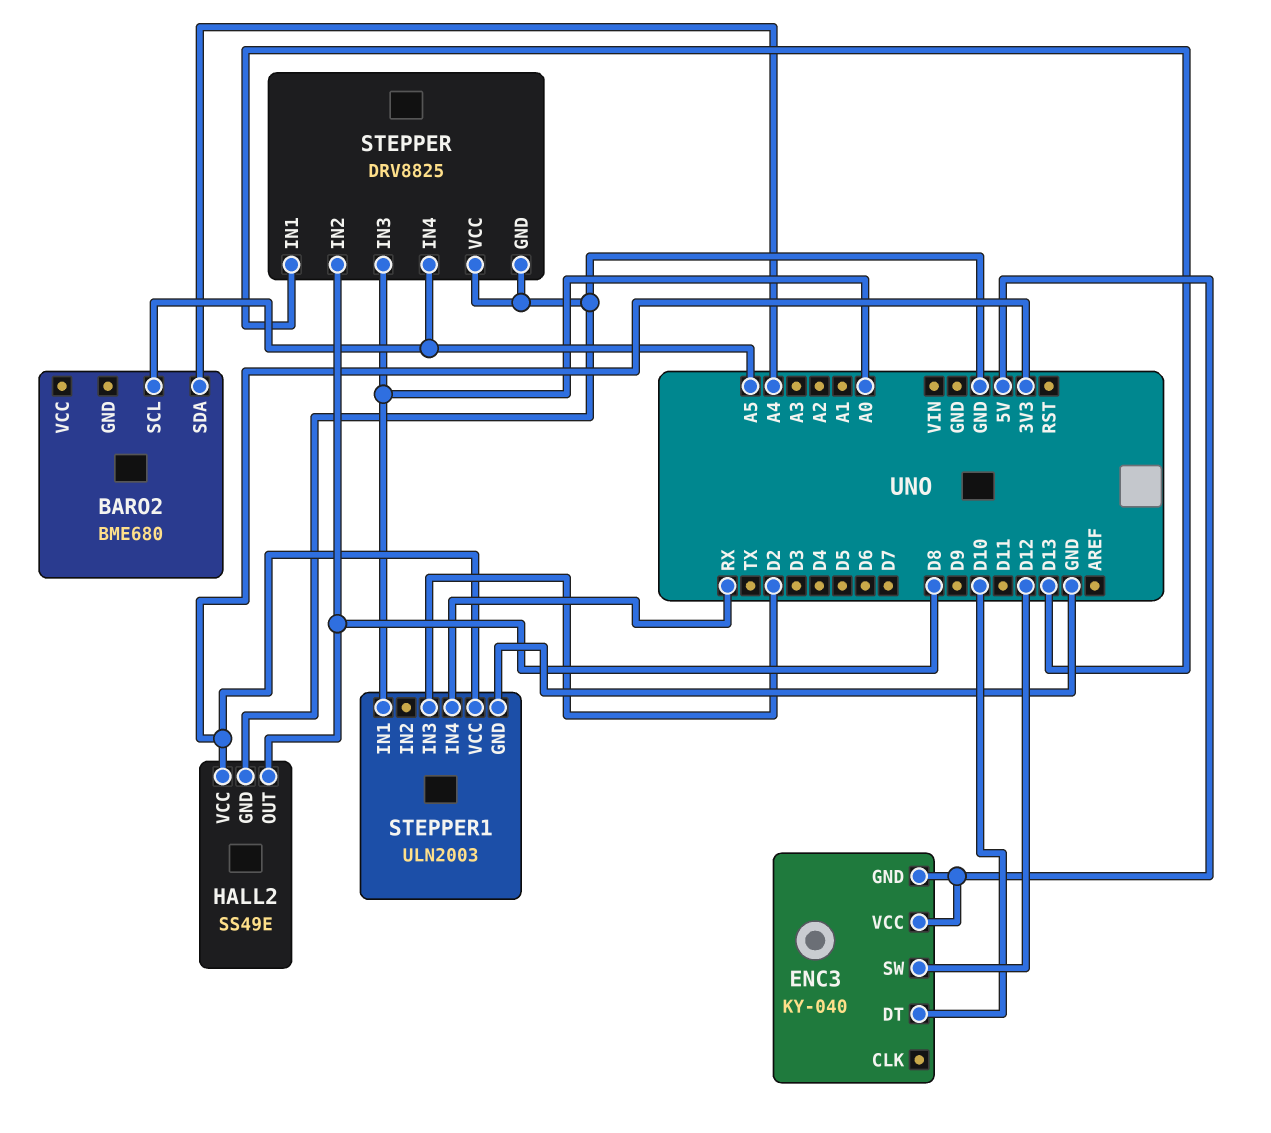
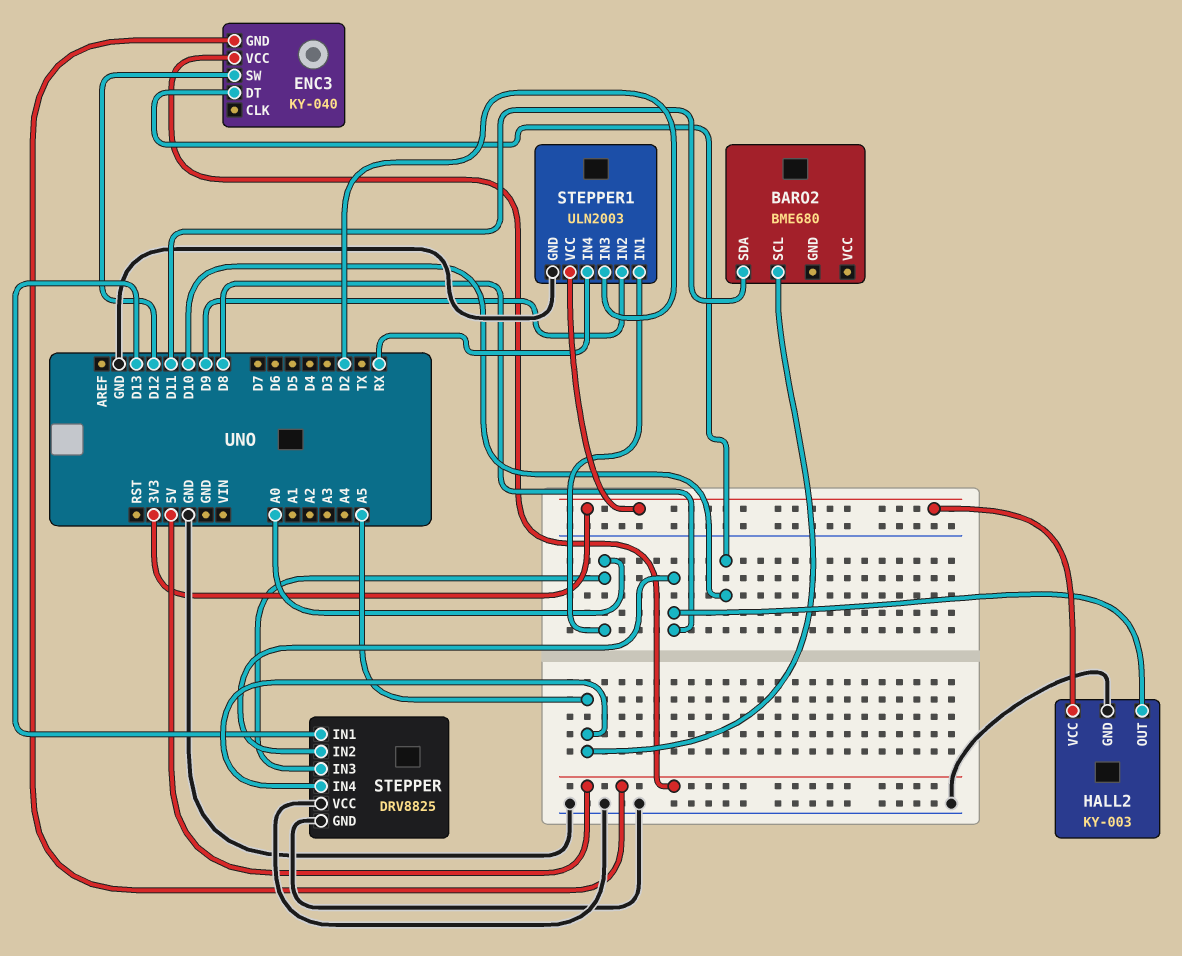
BARO2 pin SDA: A4 -> D11
HALL2: SS49E -> KY-003
STEPPER1 pin IN2: none -> D9

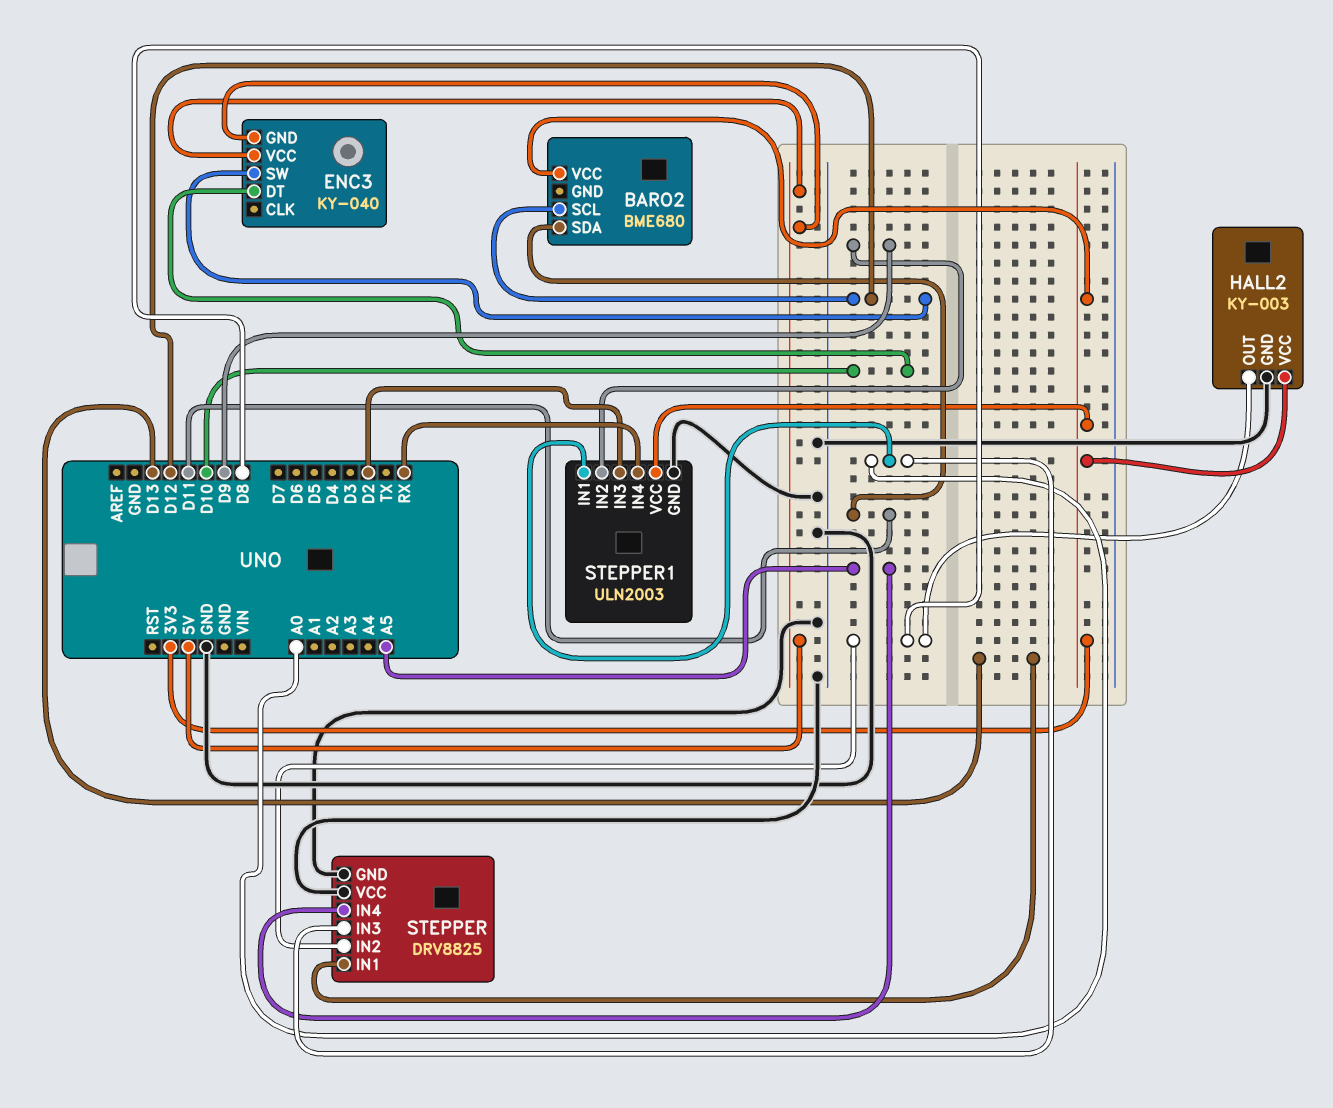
BARO2 pin SCL: A5 -> D12
BARO2 pin VCC: none -> 3V3

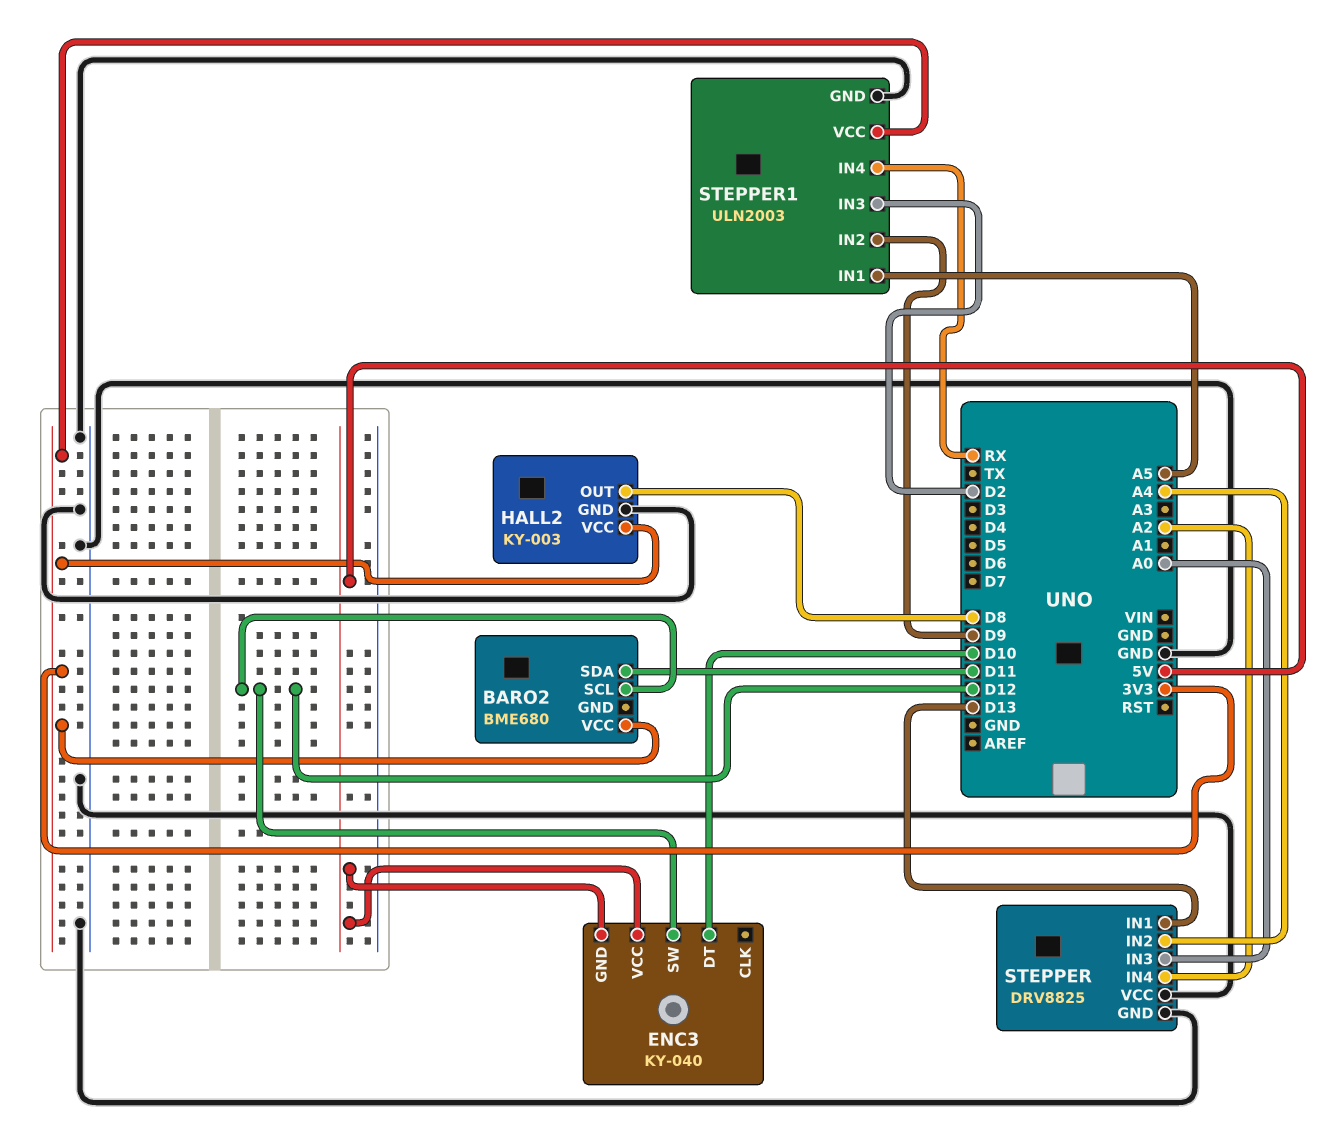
STEPPER pin IN2: D8 -> A4
STEPPER pin IN4: A5 -> A2
STEPPER1 pin IN1: A0 -> A5

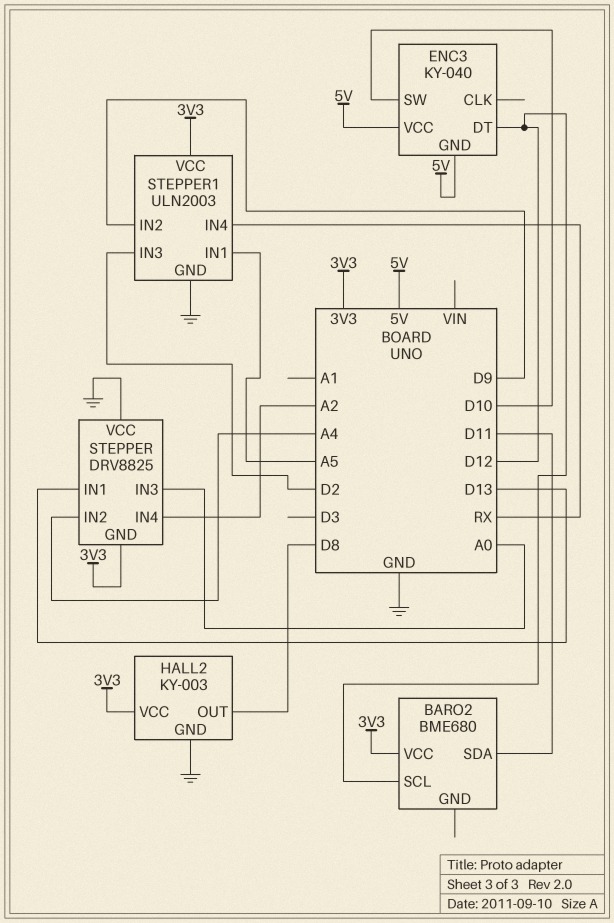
ENC3 pin DT: D10 -> D12
ENC3 pin SW: D12 -> D10
STEPPER pin GND: GND -> 3V3

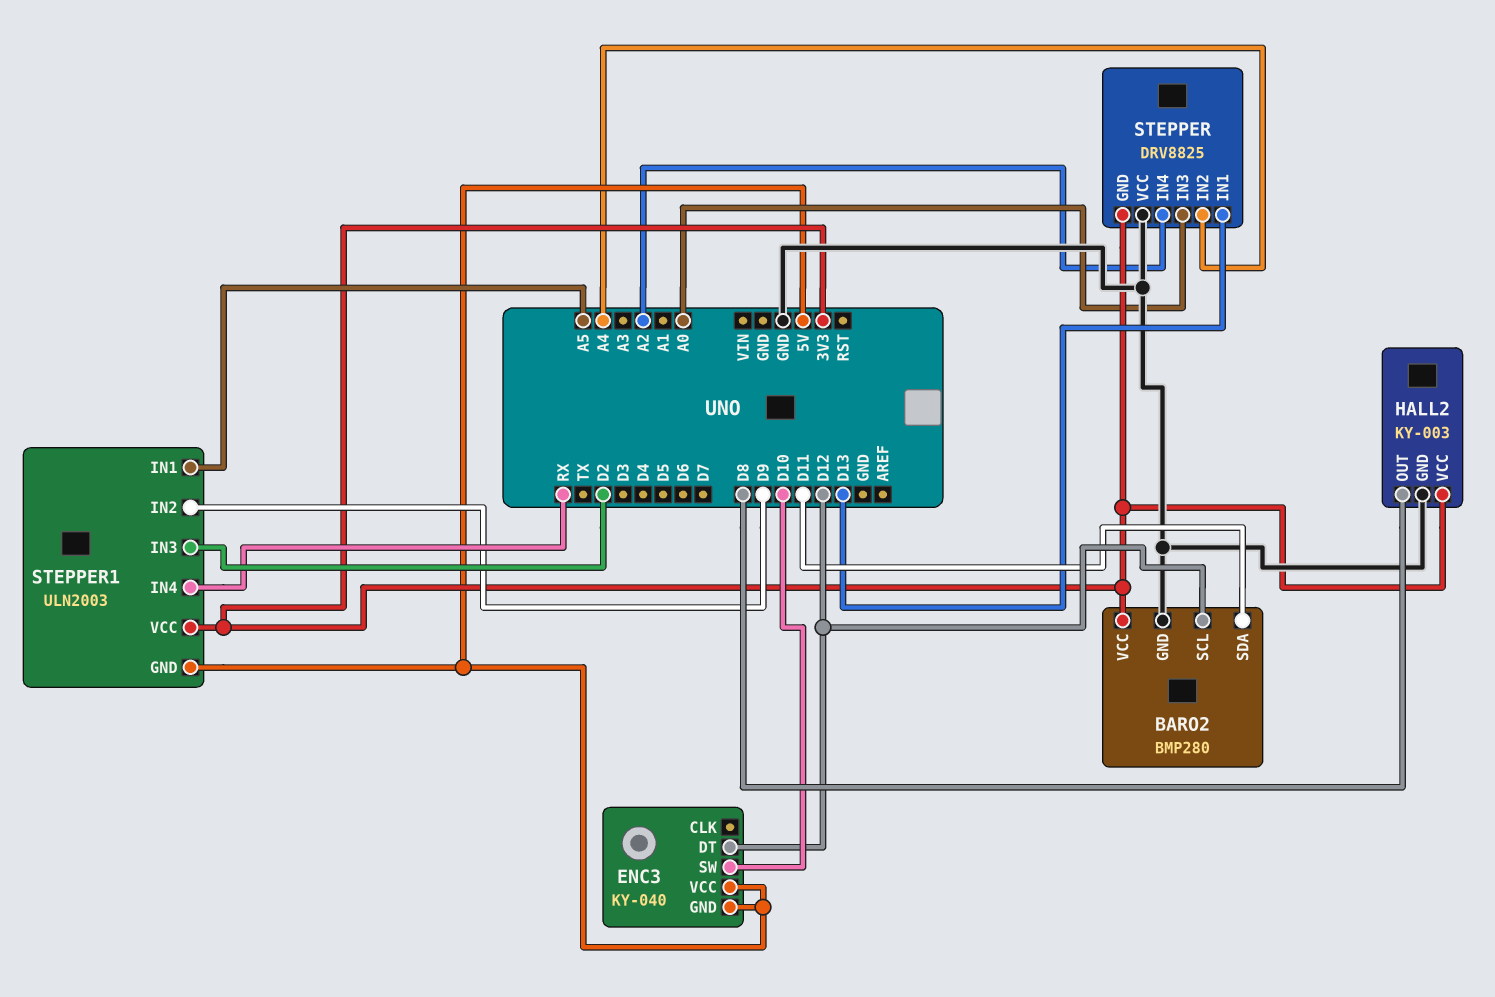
BARO2: BME680 -> BMP280
BARO2 pin GND: none -> GND
STEPPER1 pin GND: GND -> 5V

